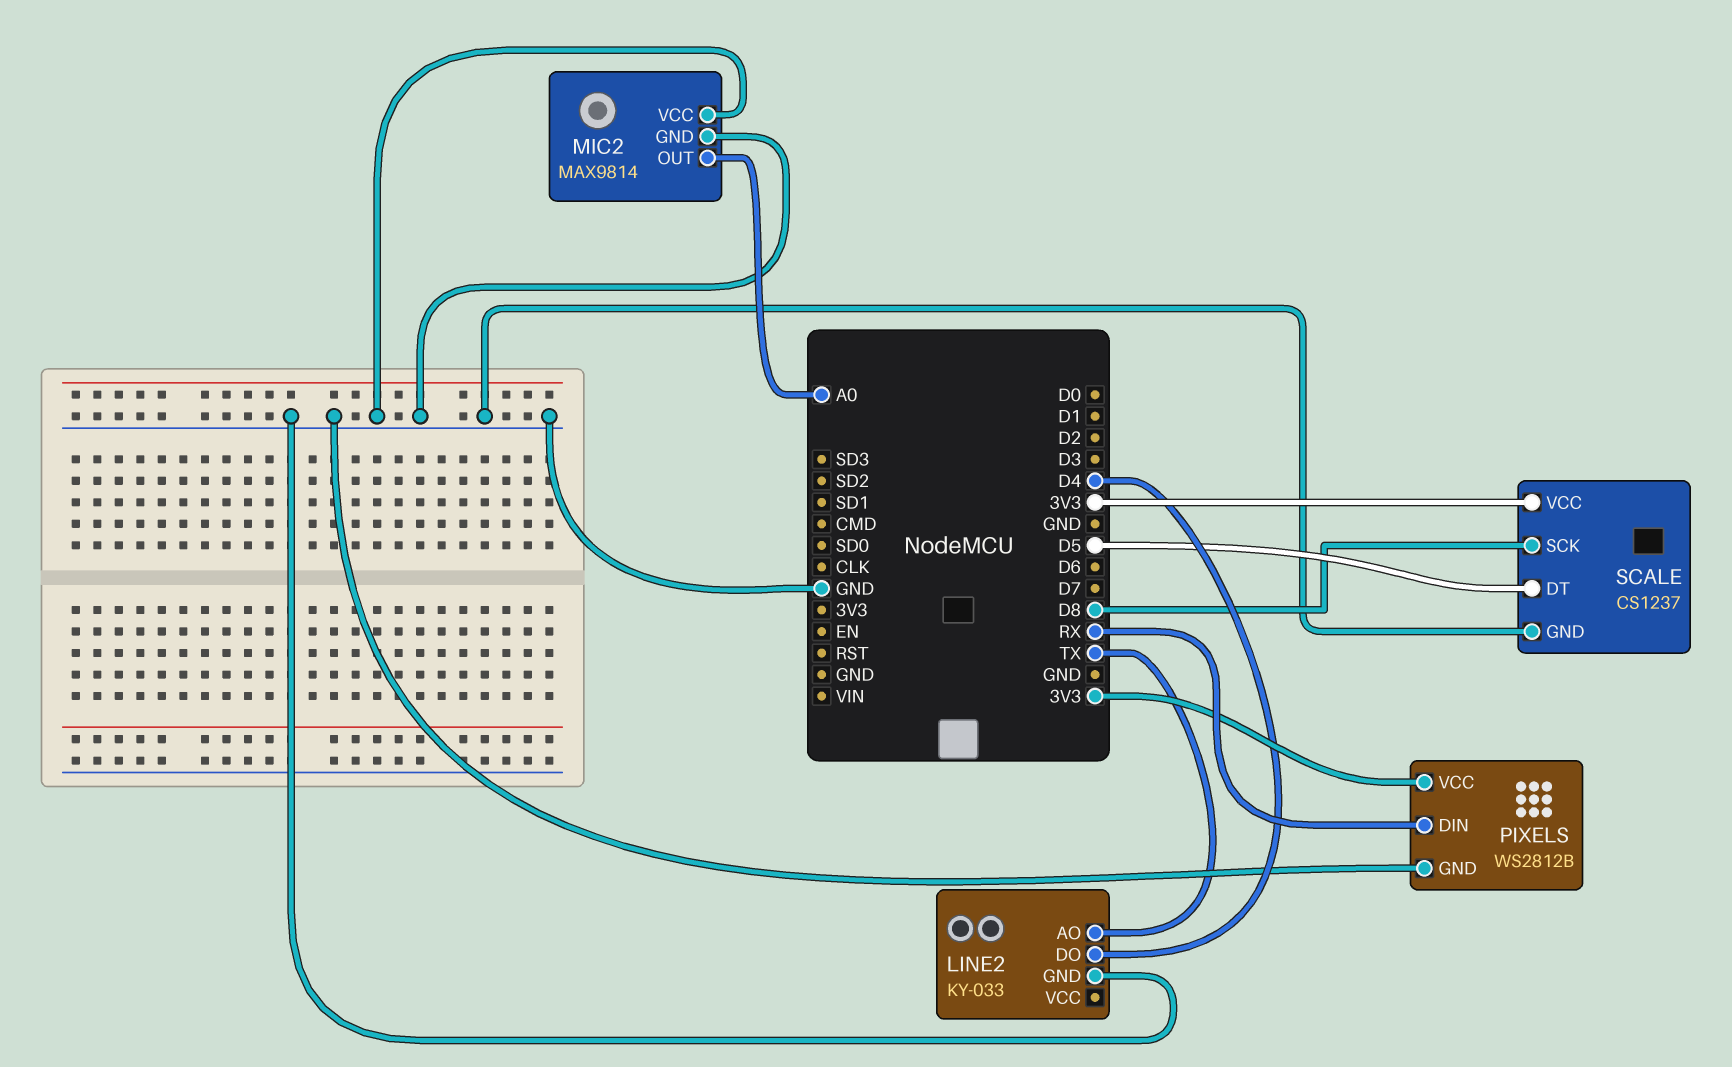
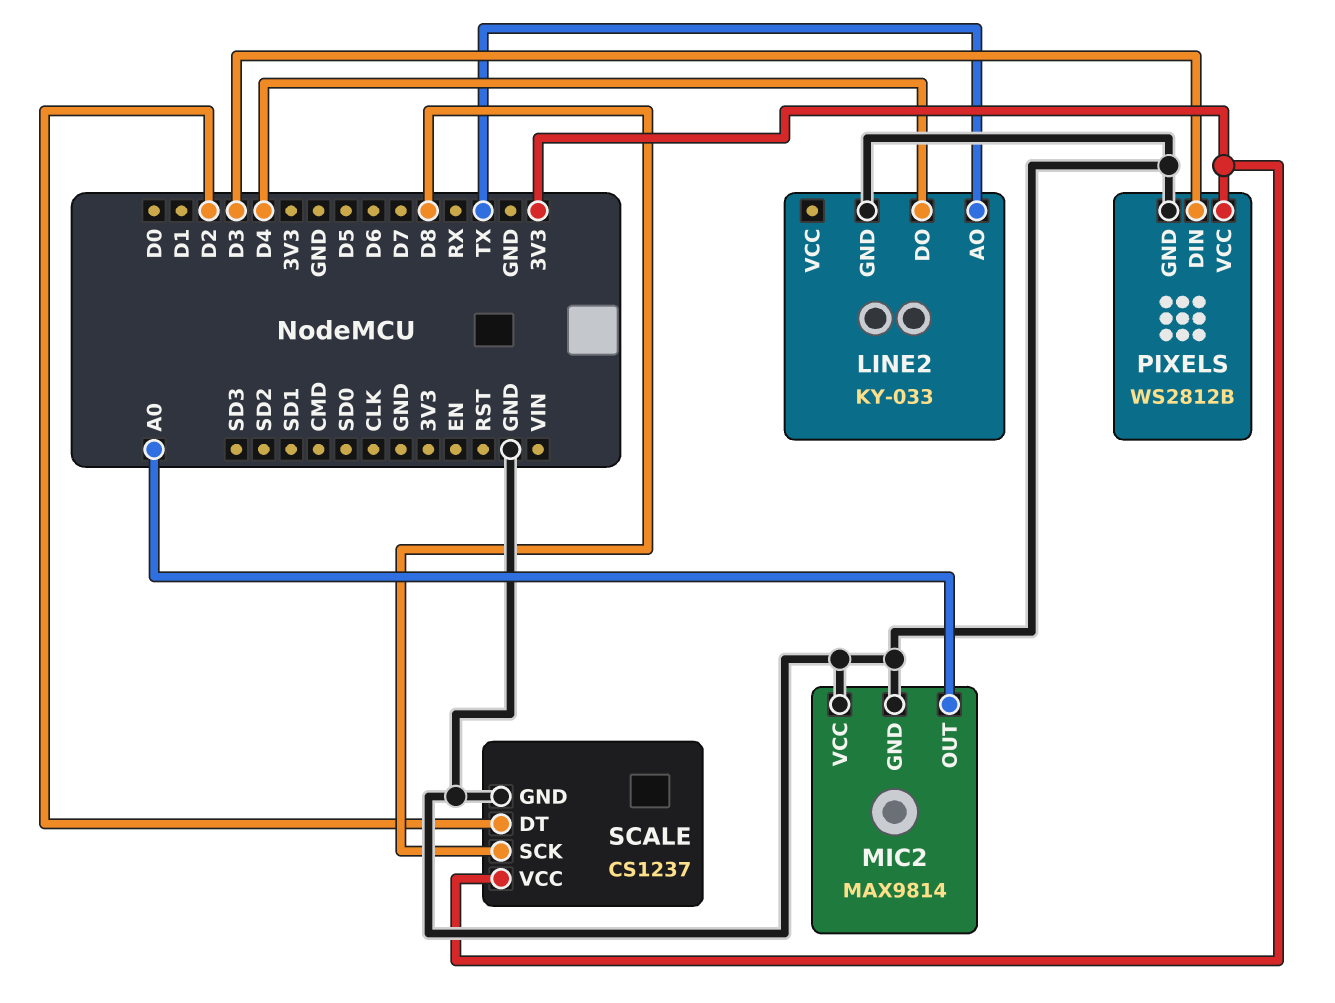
PIXELS pin DIN: RX -> D3
SCALE pin DT: D5 -> D2

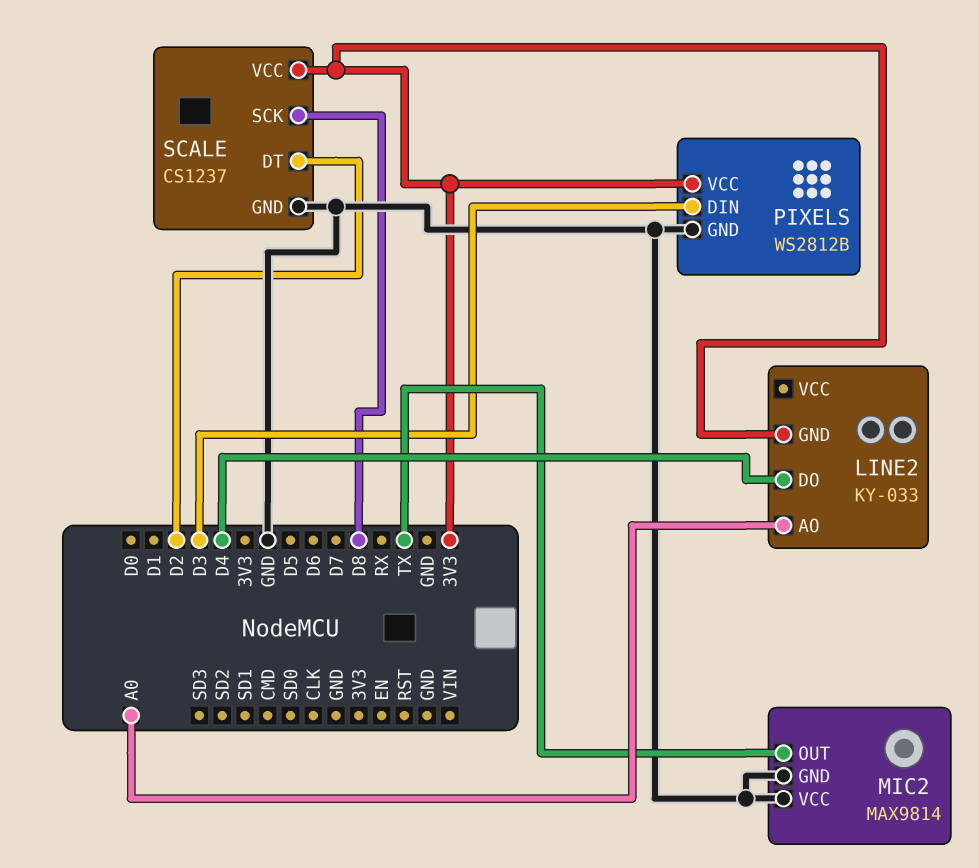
LINE2 pin AO: TX -> A0
LINE2 pin GND: GND -> 3V3
MIC2 pin OUT: A0 -> TX

